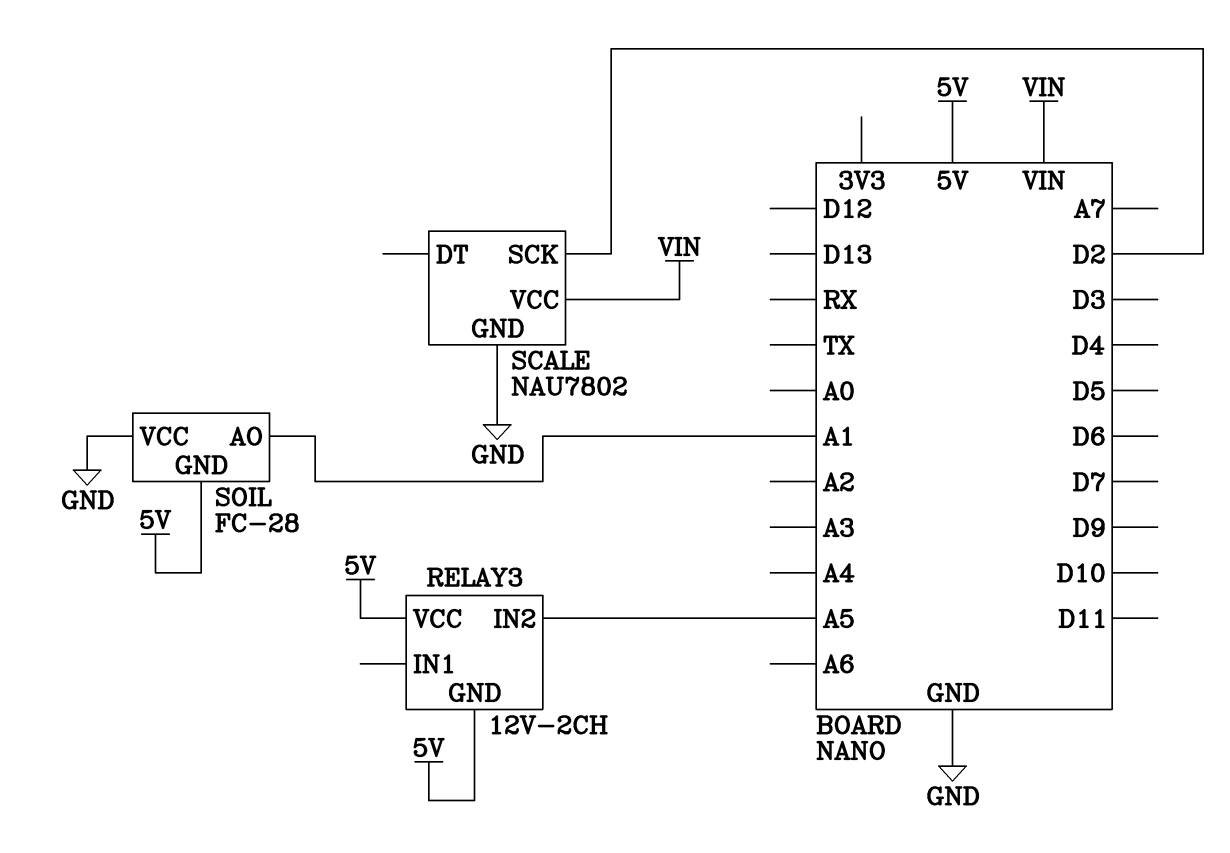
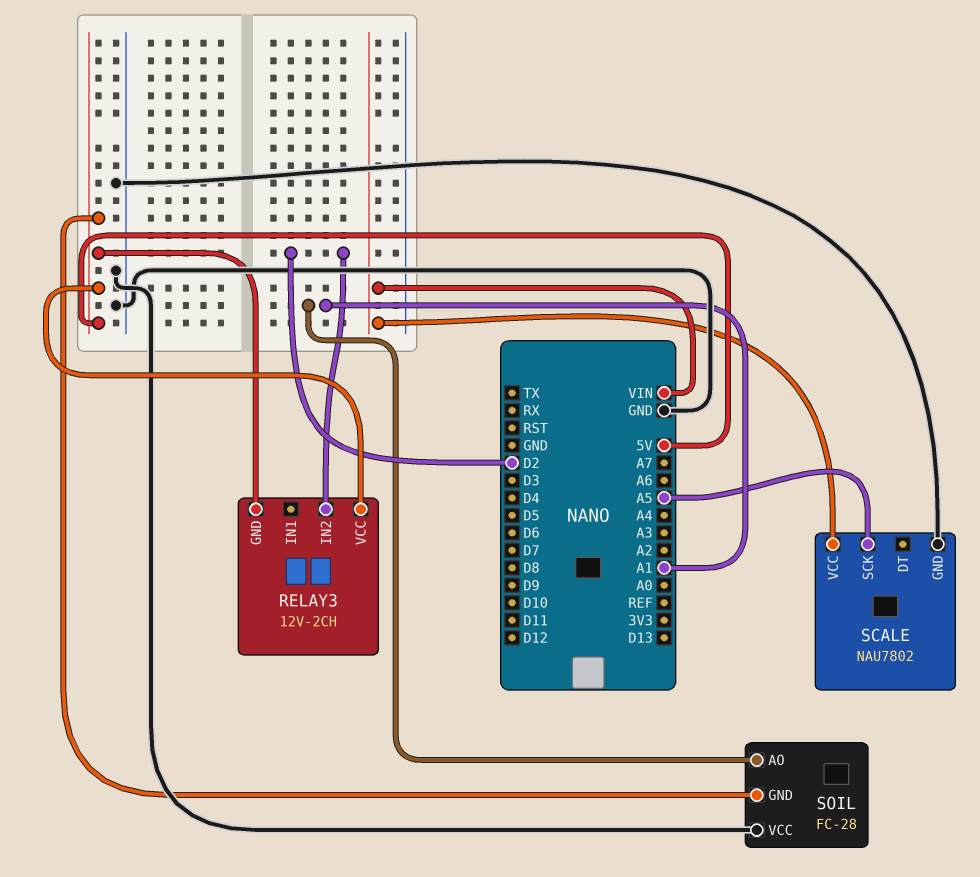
RELAY3 pin IN2: A5 -> D2
SCALE pin SCK: D2 -> A5

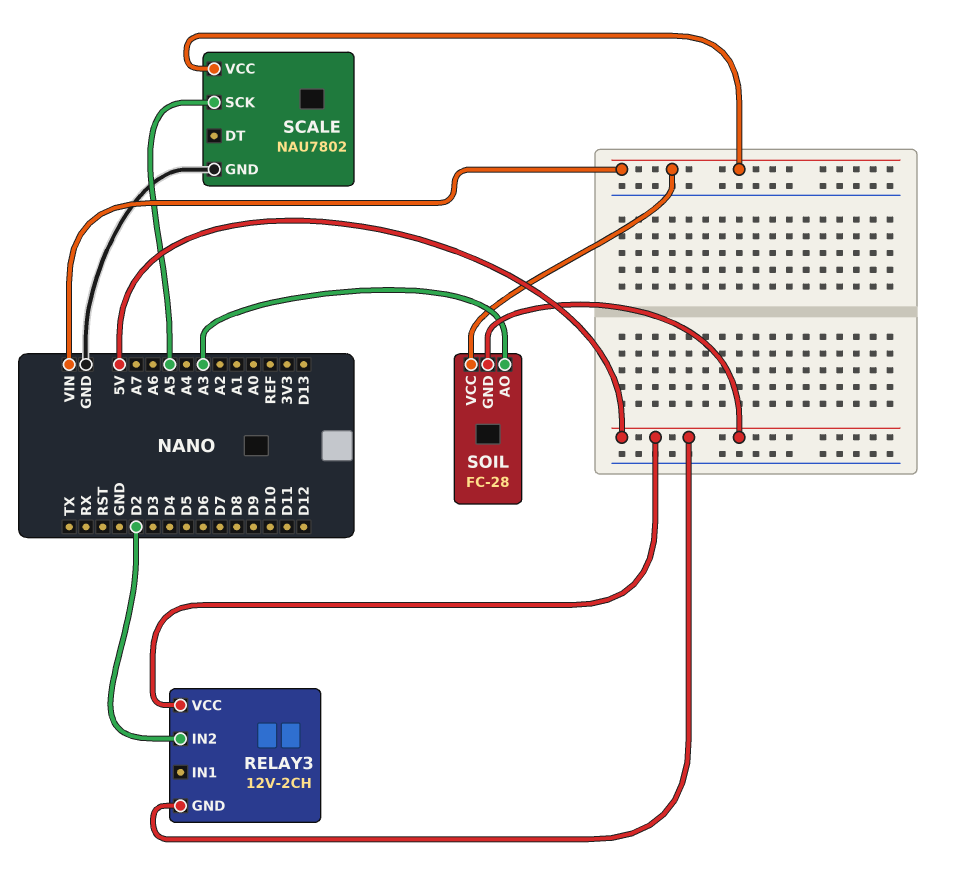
SOIL pin AO: A1 -> A3
SOIL pin VCC: GND -> VIN

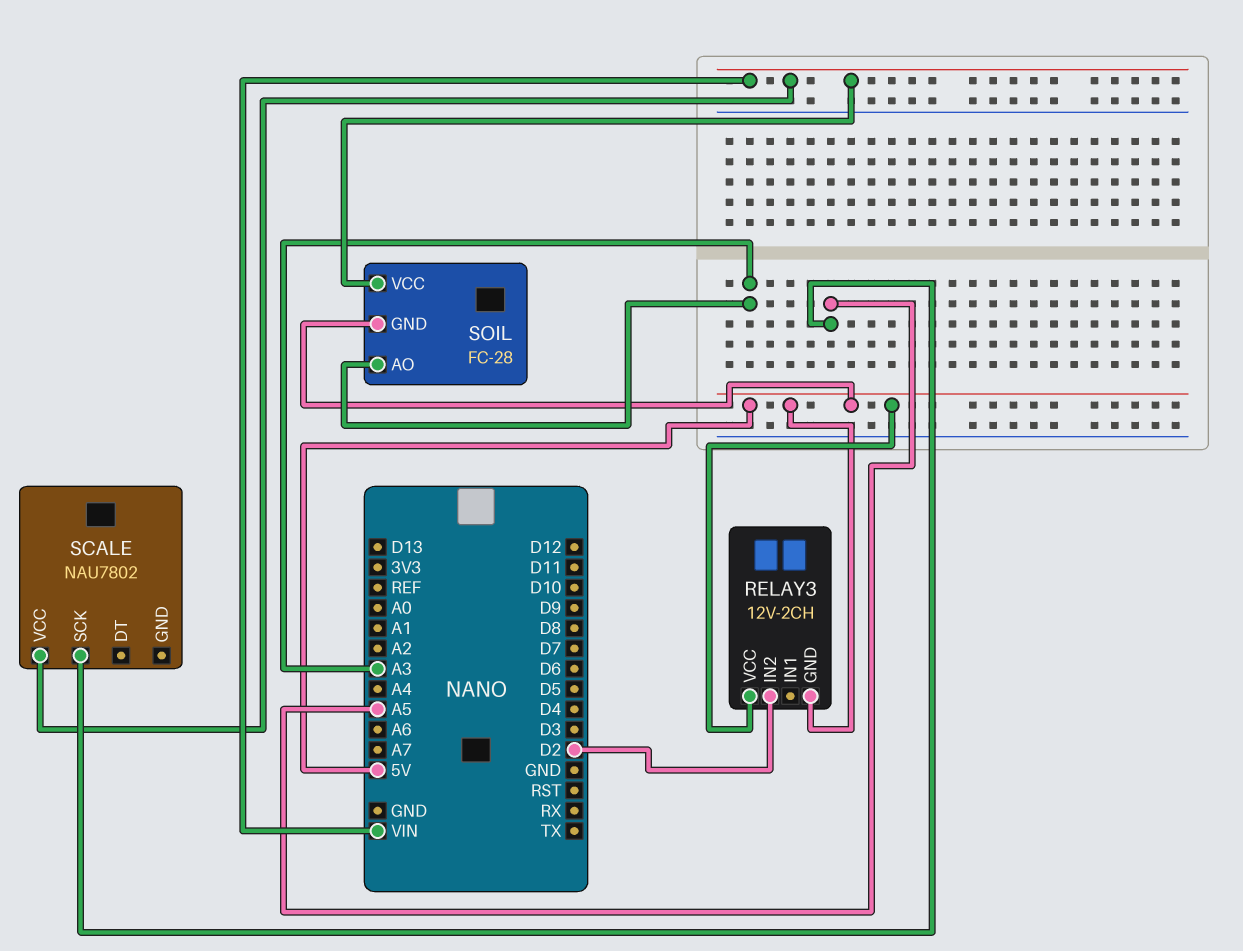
SCALE pin GND: GND -> none

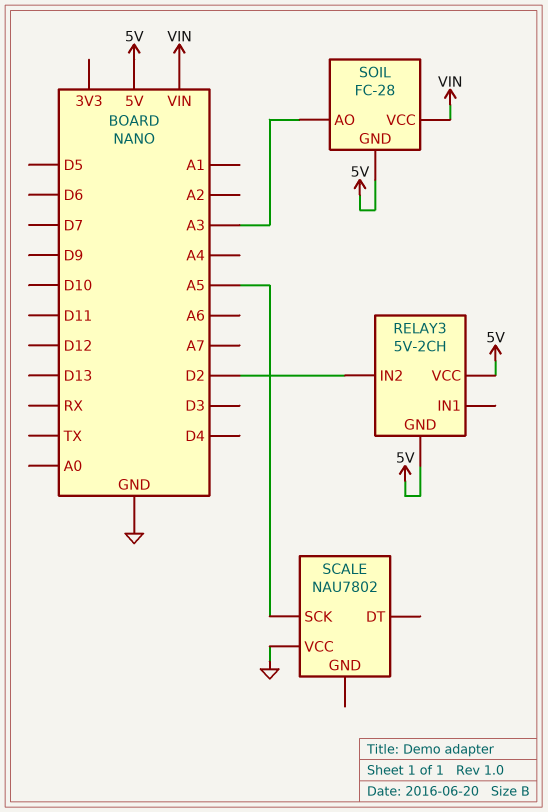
RELAY3: 12V-2CH -> 5V-2CH
SCALE pin VCC: VIN -> GND

